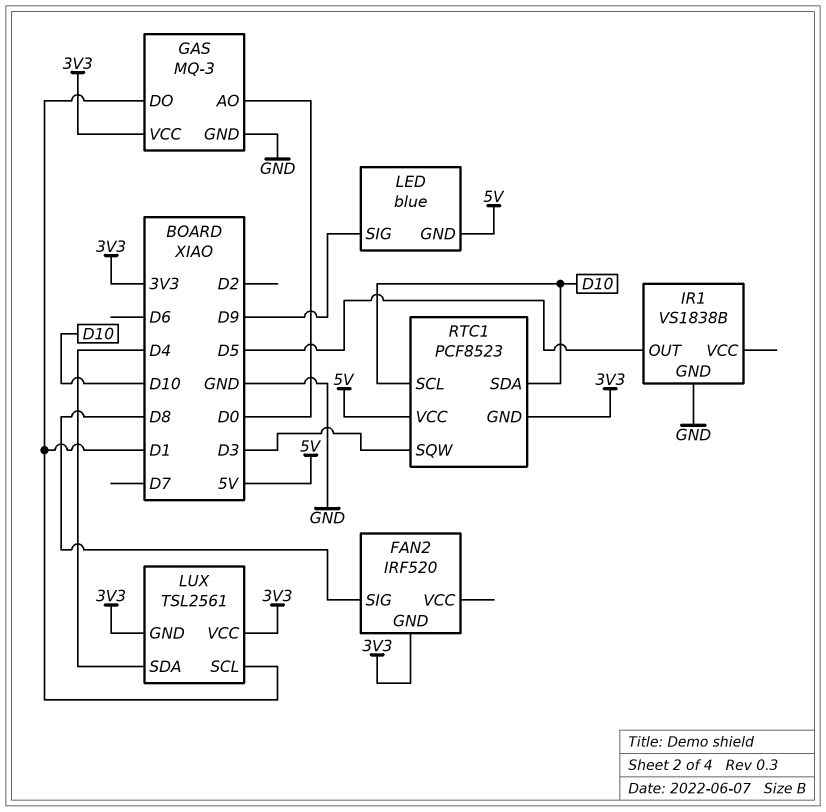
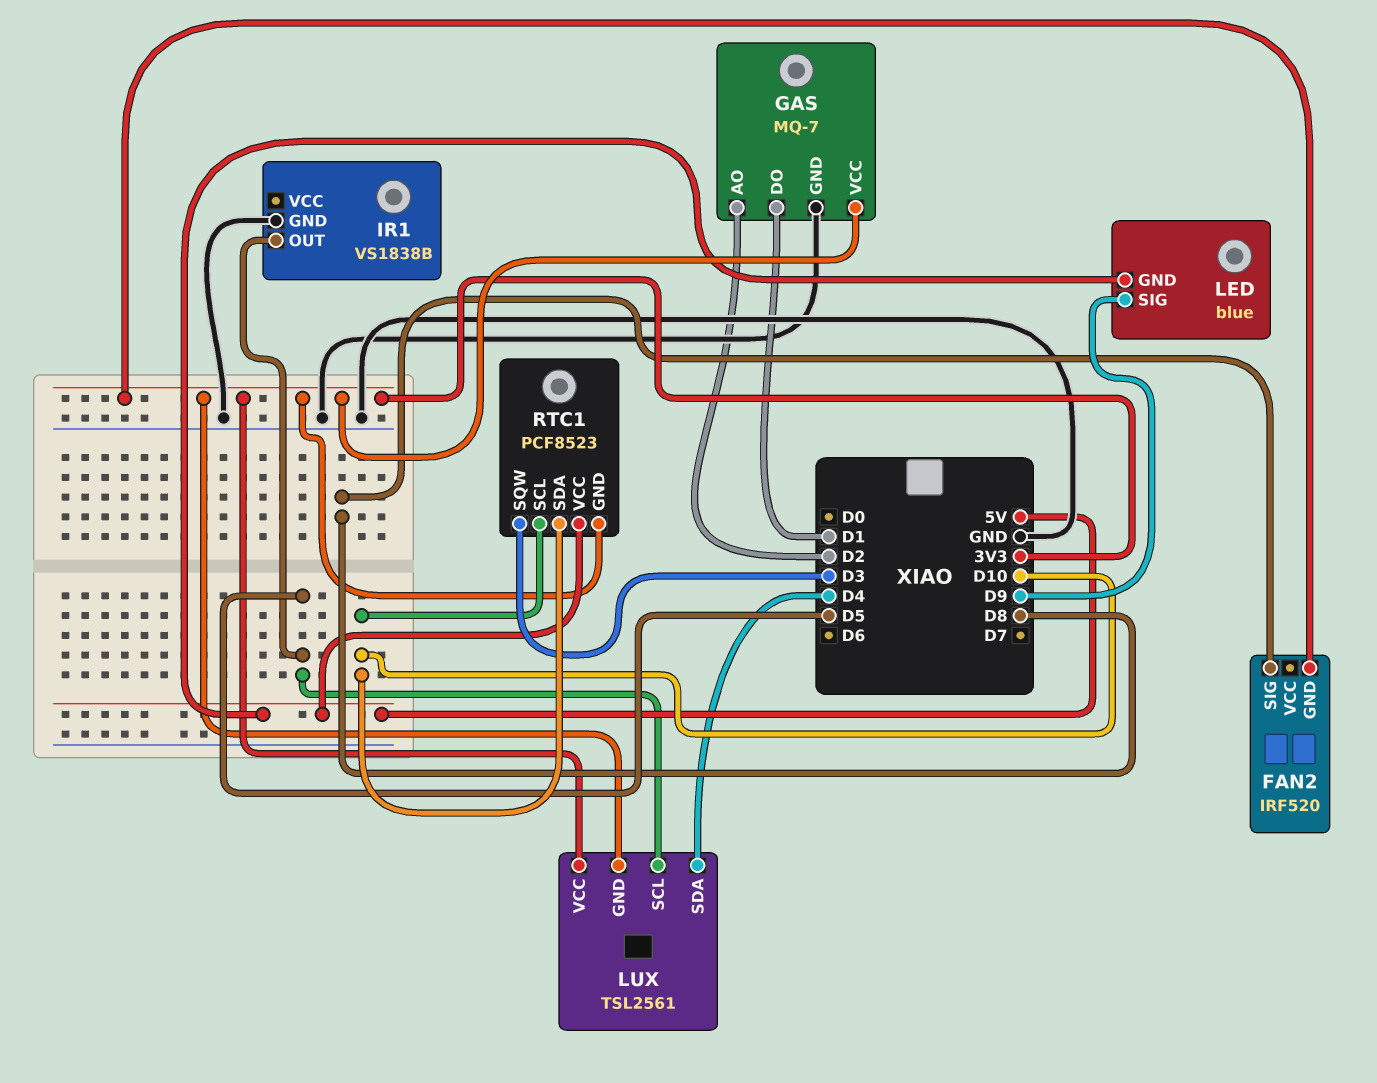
GAS: MQ-3 -> MQ-7
GAS pin AO: D0 -> D2
LUX pin SCL: D1 -> D5

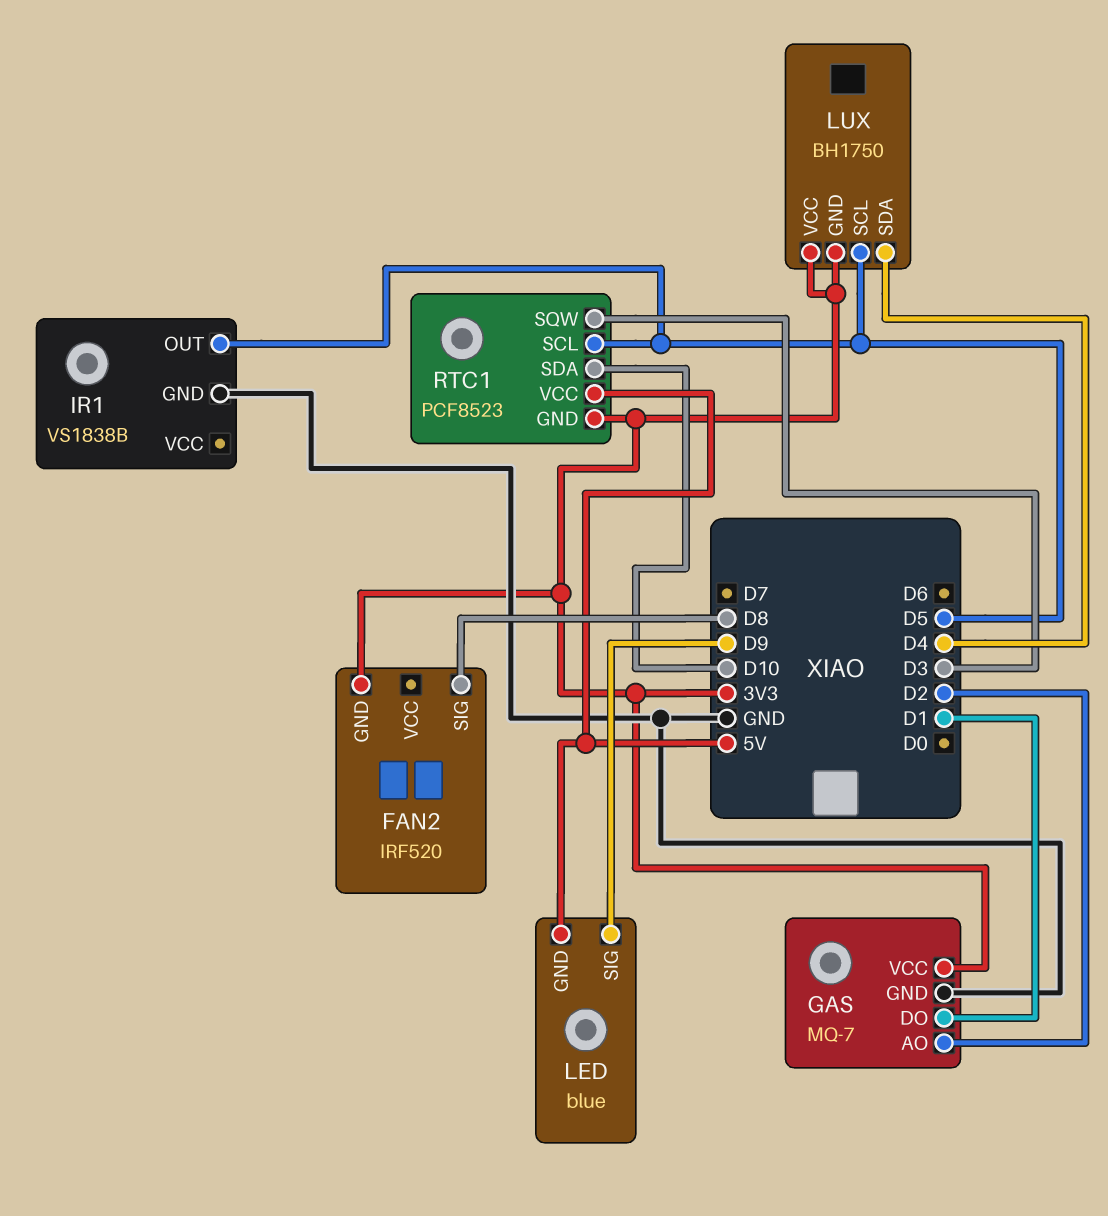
LUX: TSL2561 -> BH1750
RTC1 pin SCL: D10 -> D5

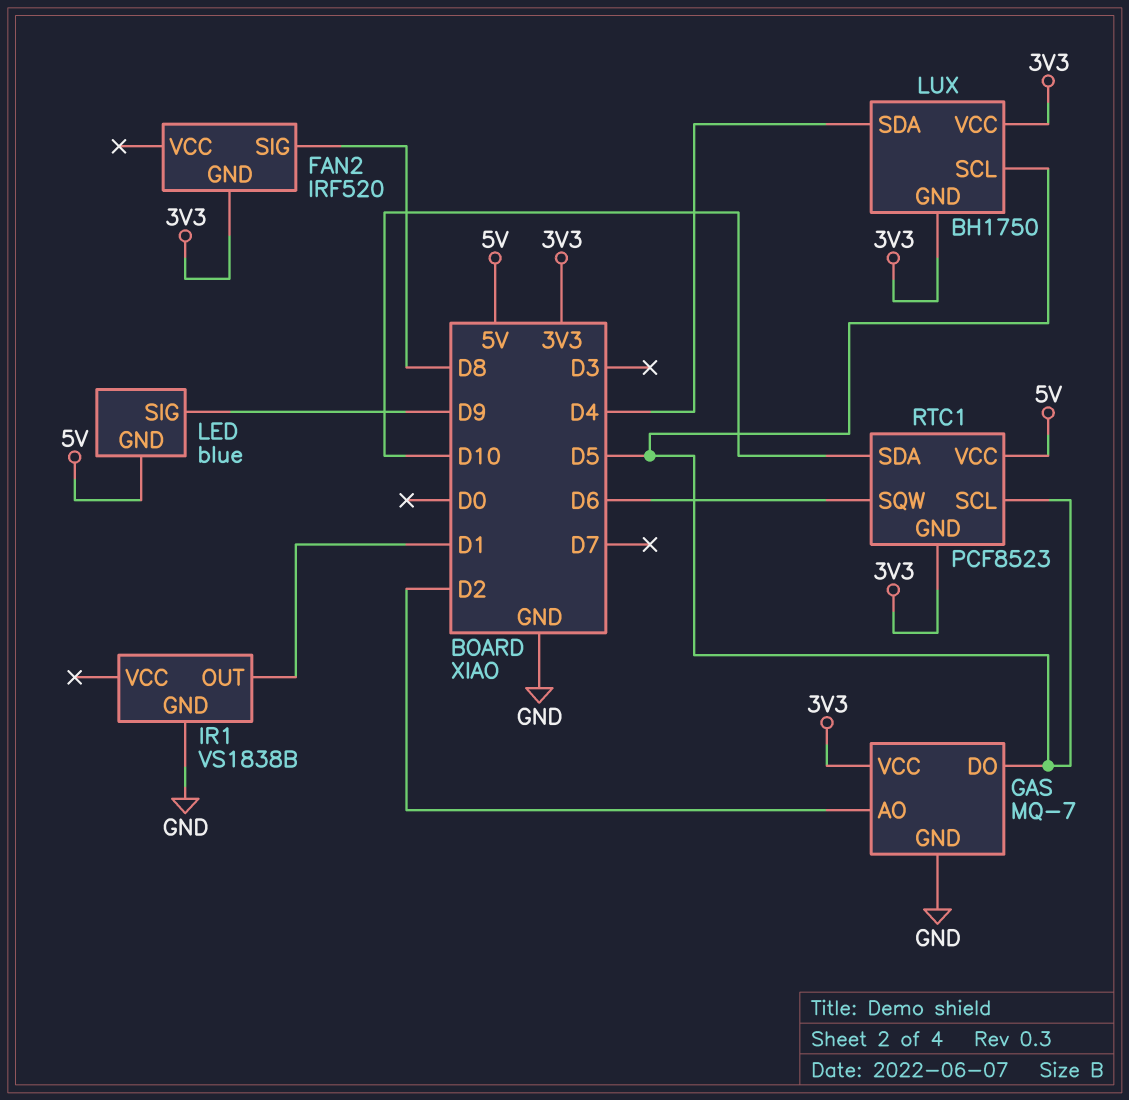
GAS pin DO: D1 -> D5
IR1 pin OUT: D5 -> D1
RTC1 pin SQW: D3 -> D6

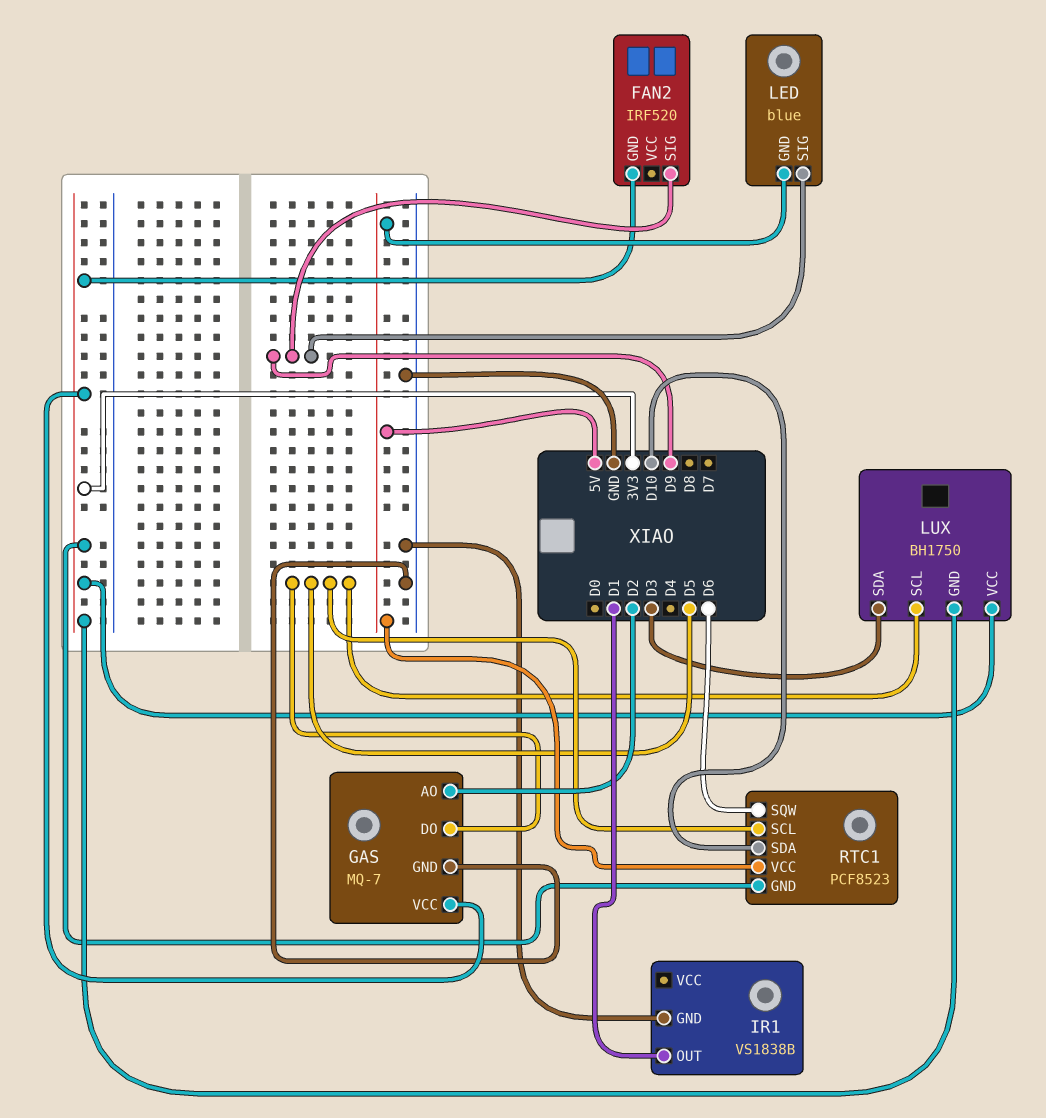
FAN2 pin SIG: D8 -> D9
LUX pin SDA: D4 -> D3

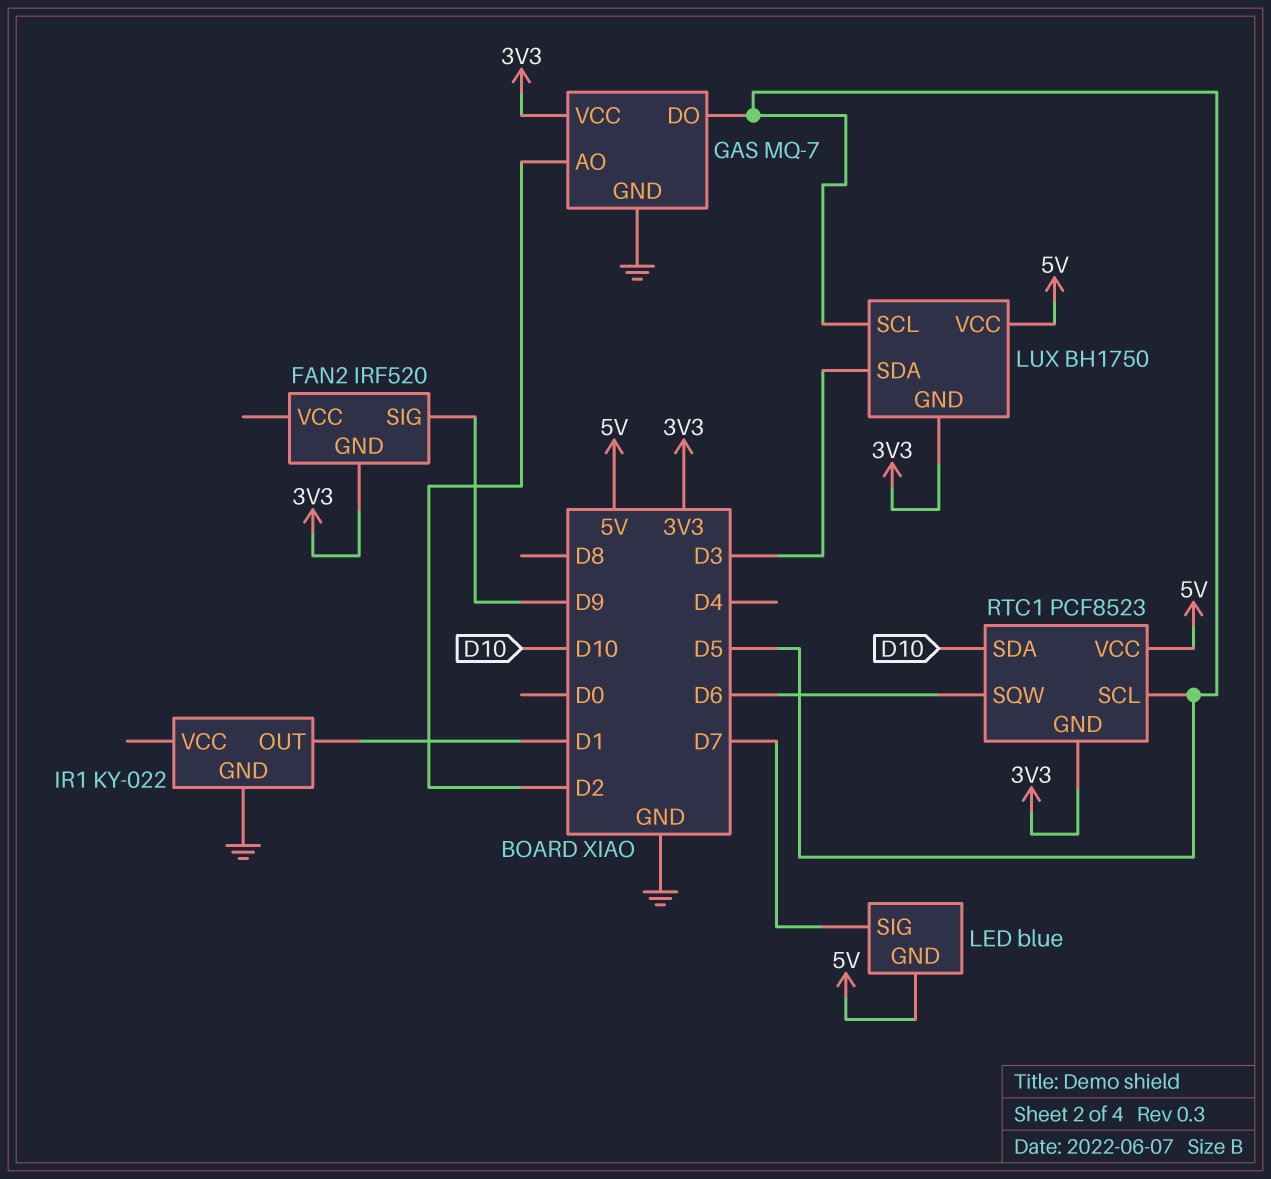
IR1: VS1838B -> KY-022
LED pin SIG: D9 -> D7
LUX pin VCC: 3V3 -> 5V

